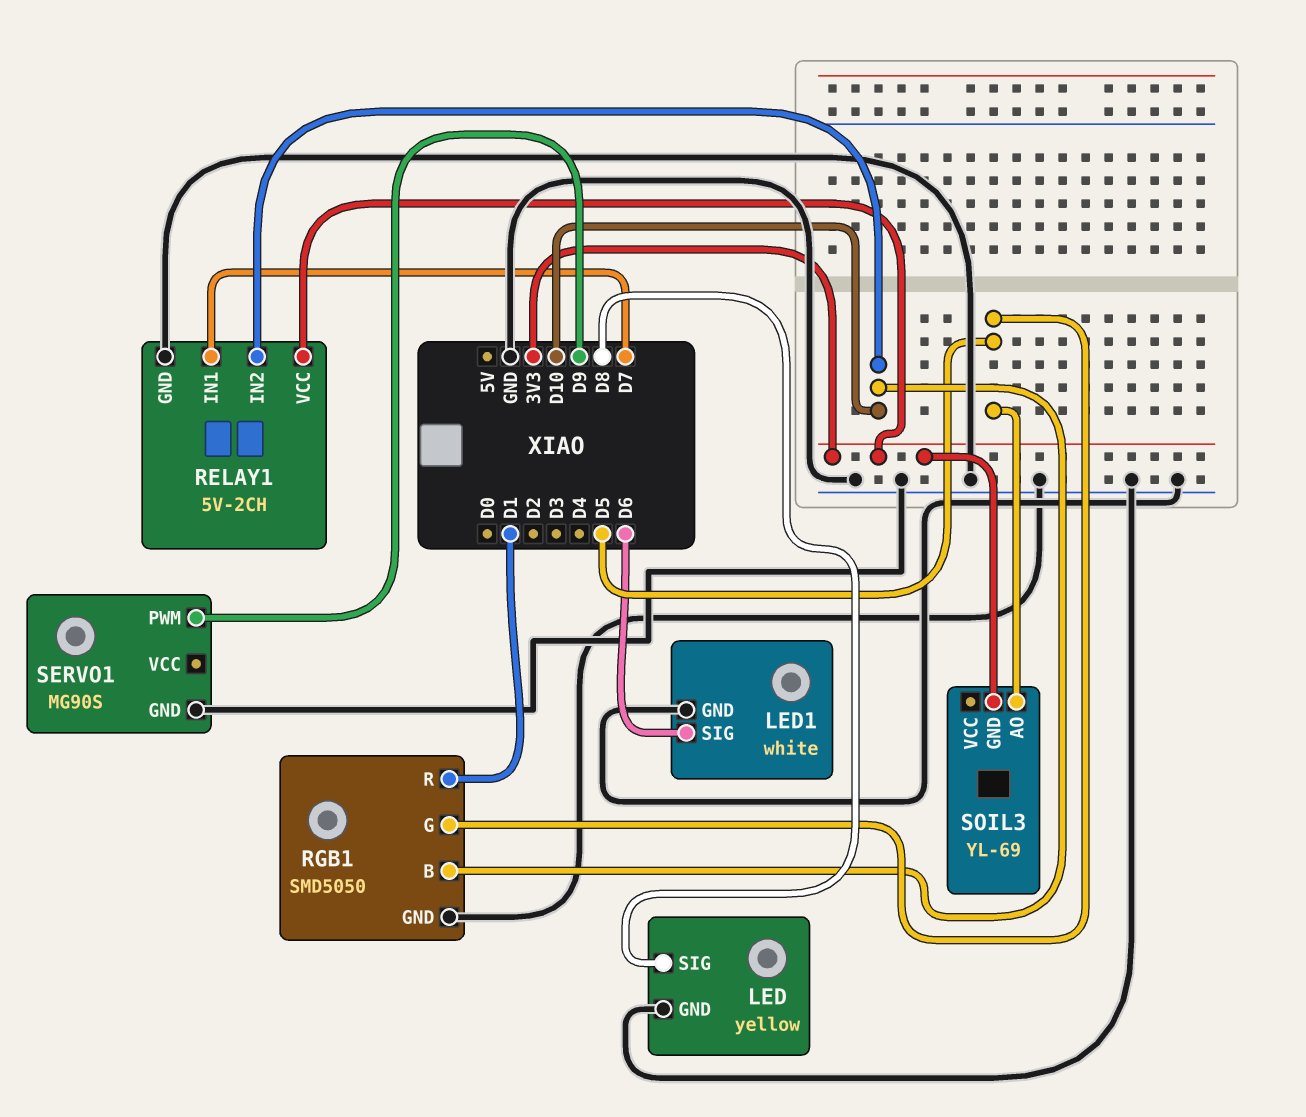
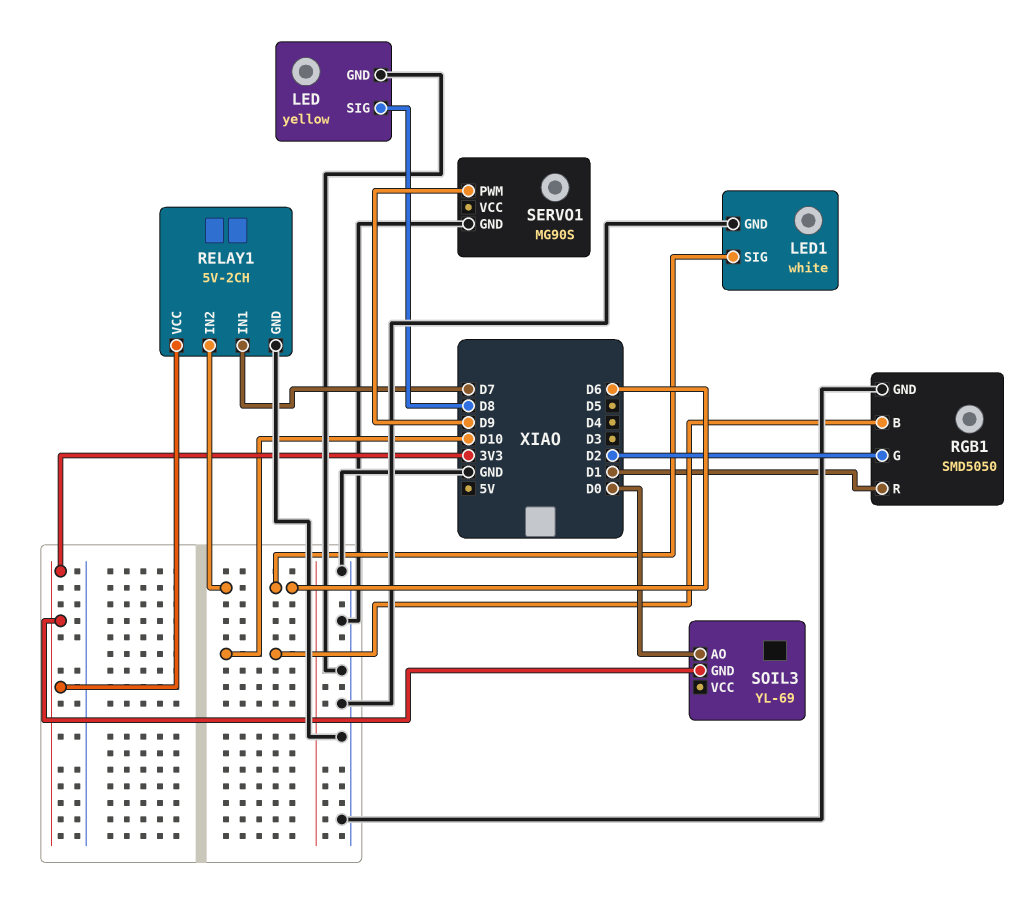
RELAY1 pin IN2: D10 -> D6
RGB1 pin G: D5 -> D2
SOIL3 pin AO: D5 -> D0

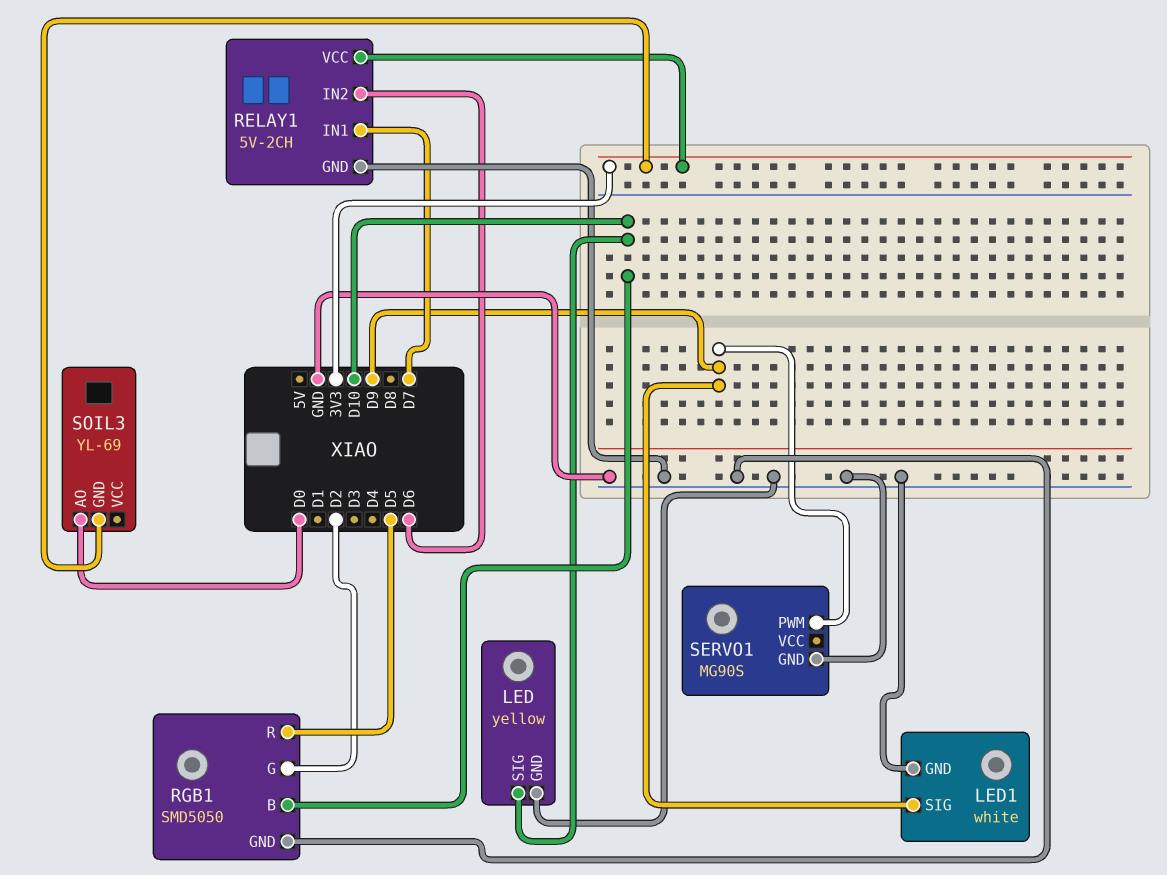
LED pin SIG: D8 -> D10
LED1 pin SIG: D6 -> D9
RGB1 pin R: D1 -> D5

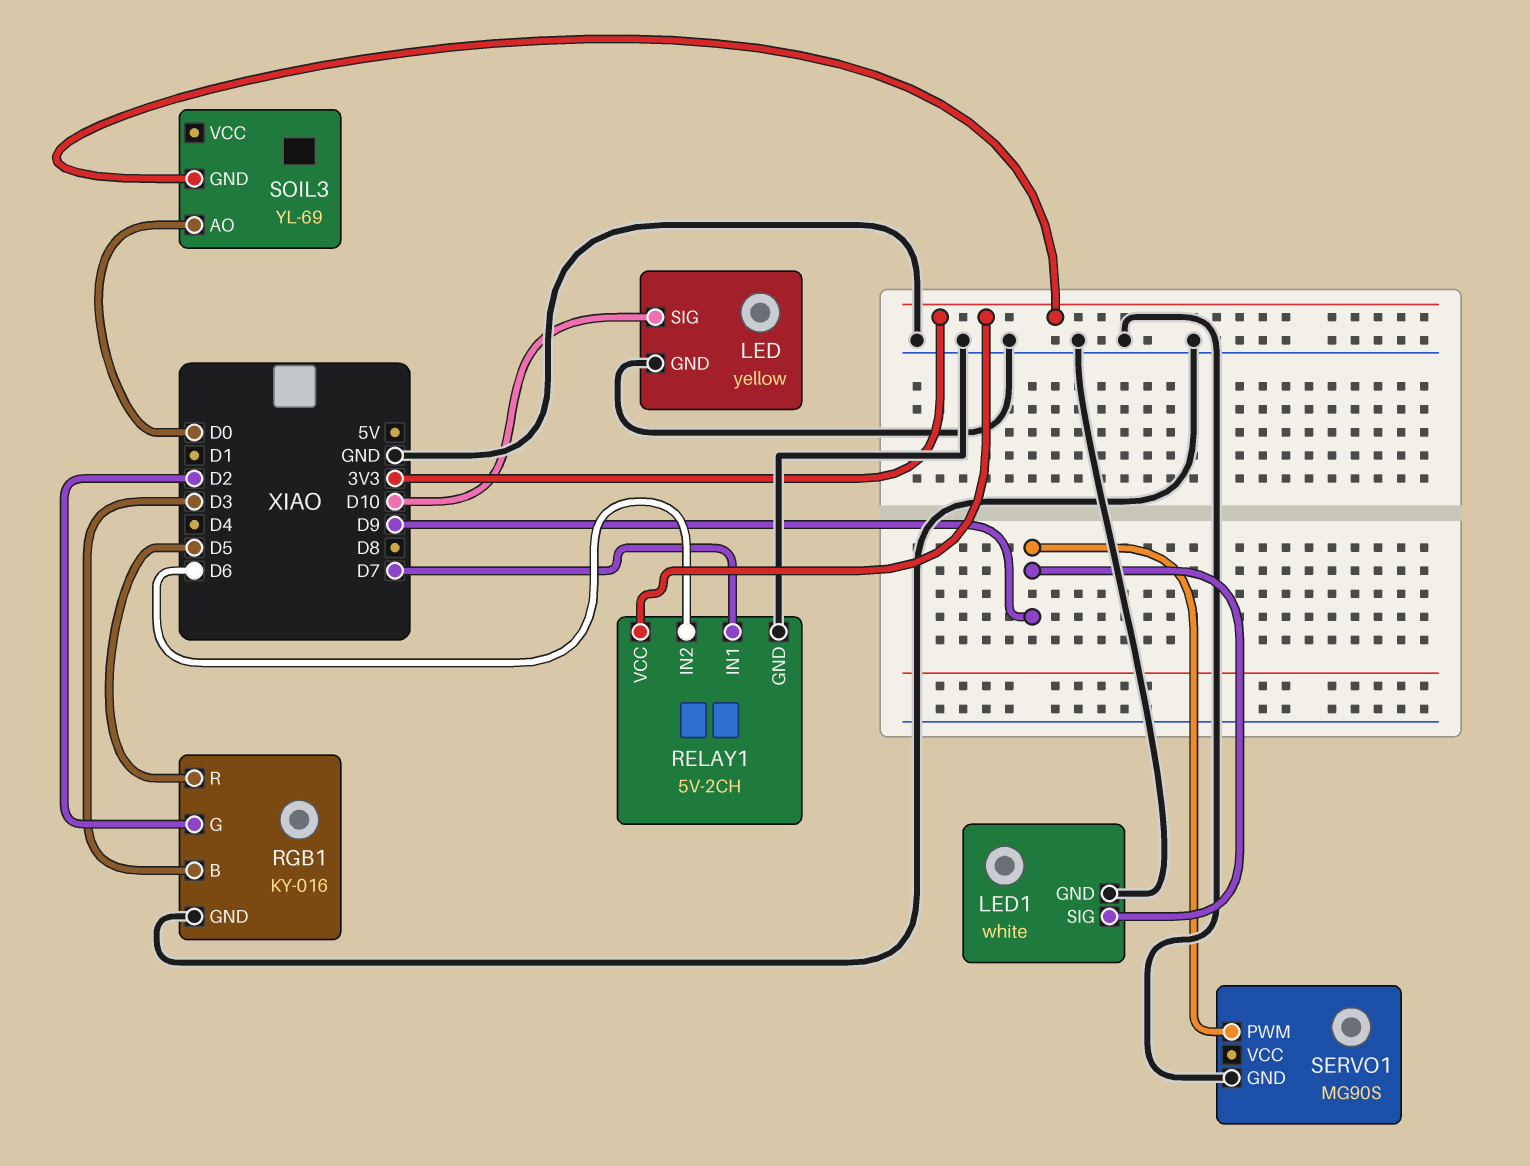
RGB1: SMD5050 -> KY-016
RGB1 pin B: D10 -> D3

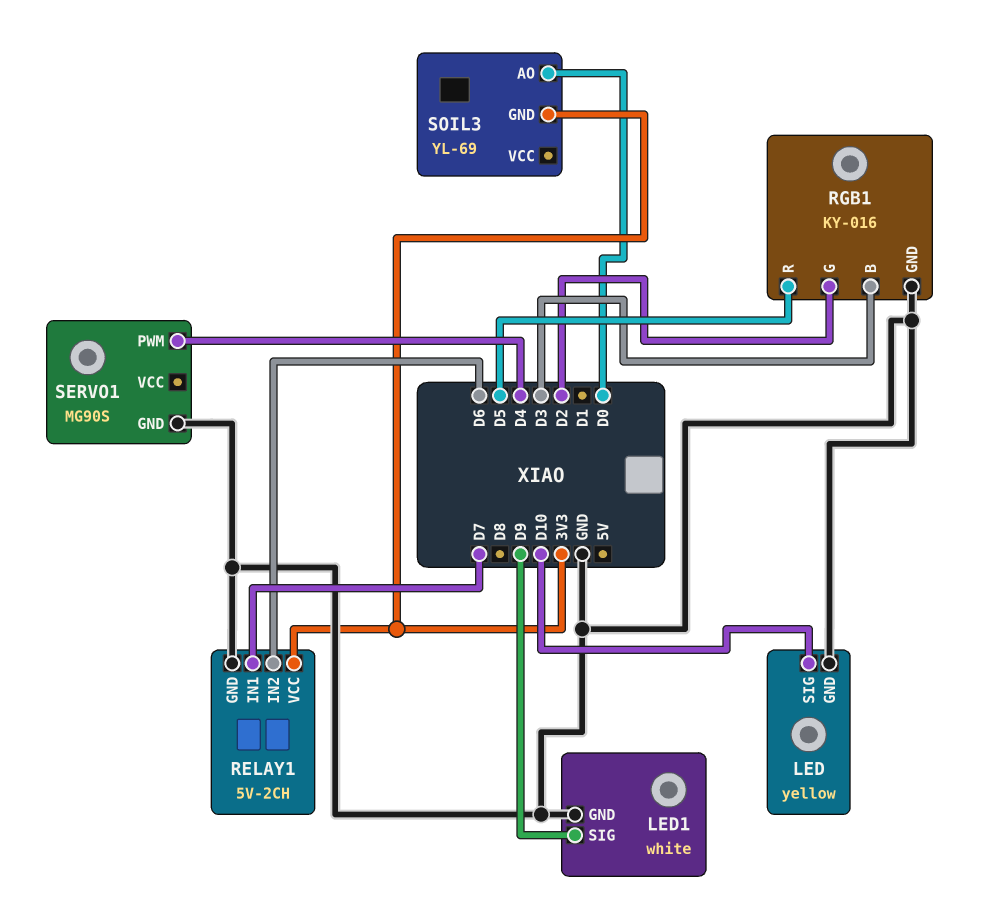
SERVO1 pin PWM: D9 -> D4

